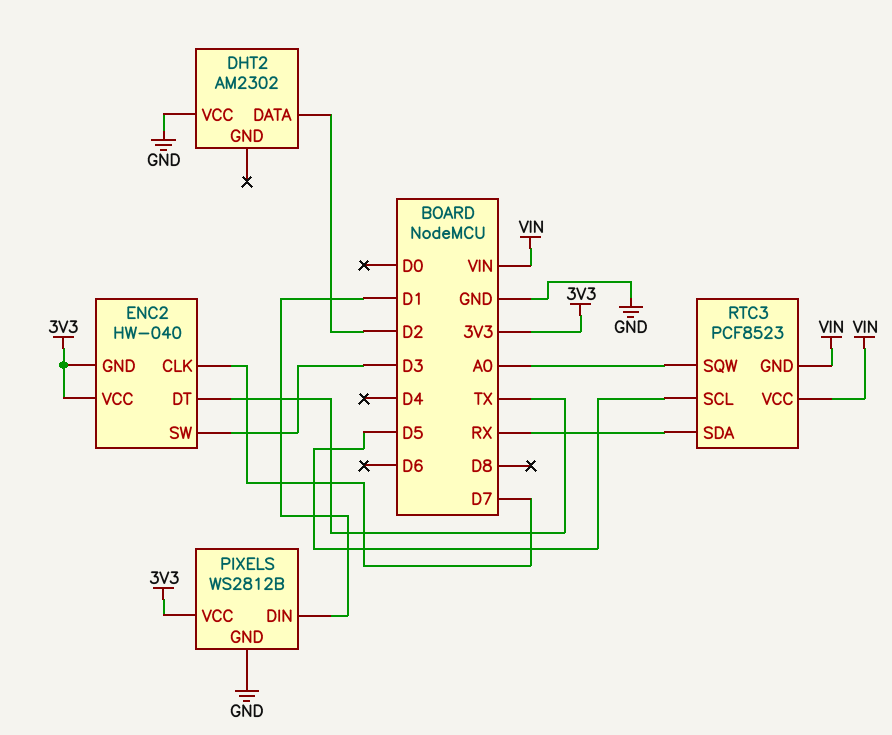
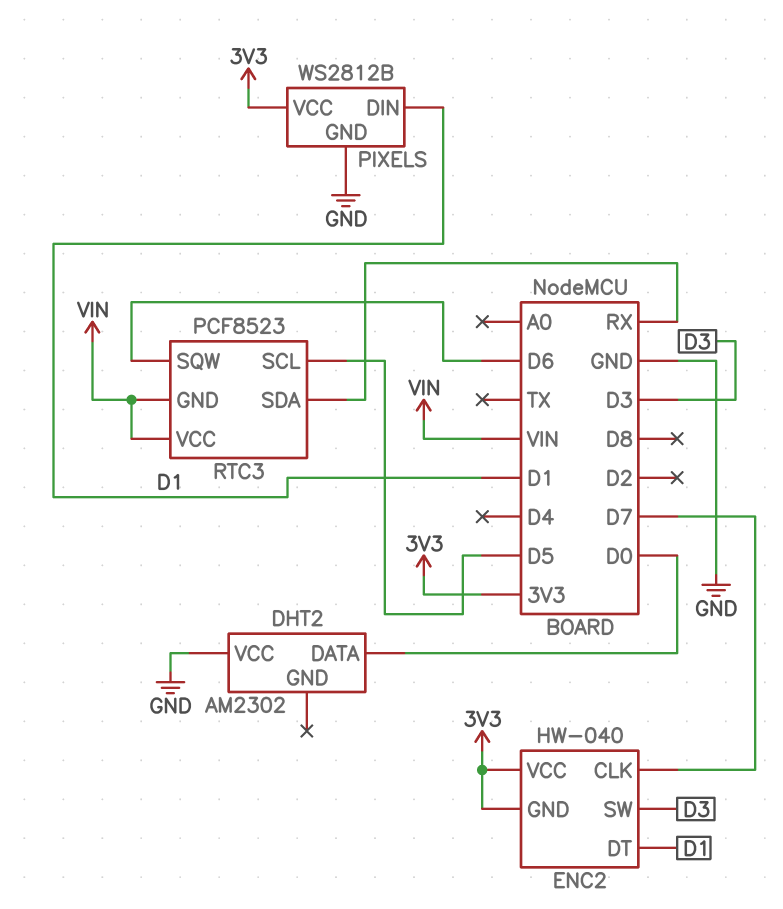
DHT2 pin DATA: D2 -> D0
ENC2 pin DT: TX -> D1
RTC3 pin SQW: A0 -> D6

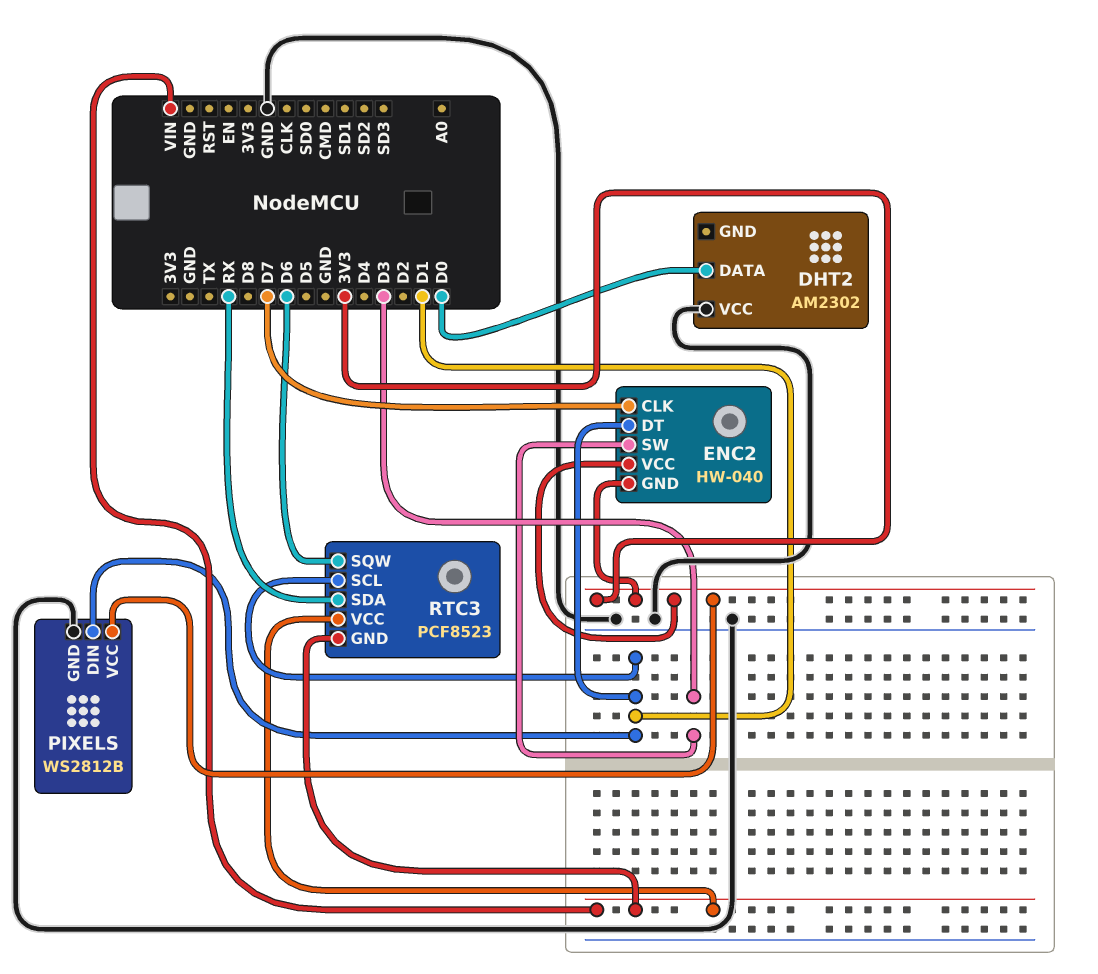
RTC3 pin SCL: D5 -> D1

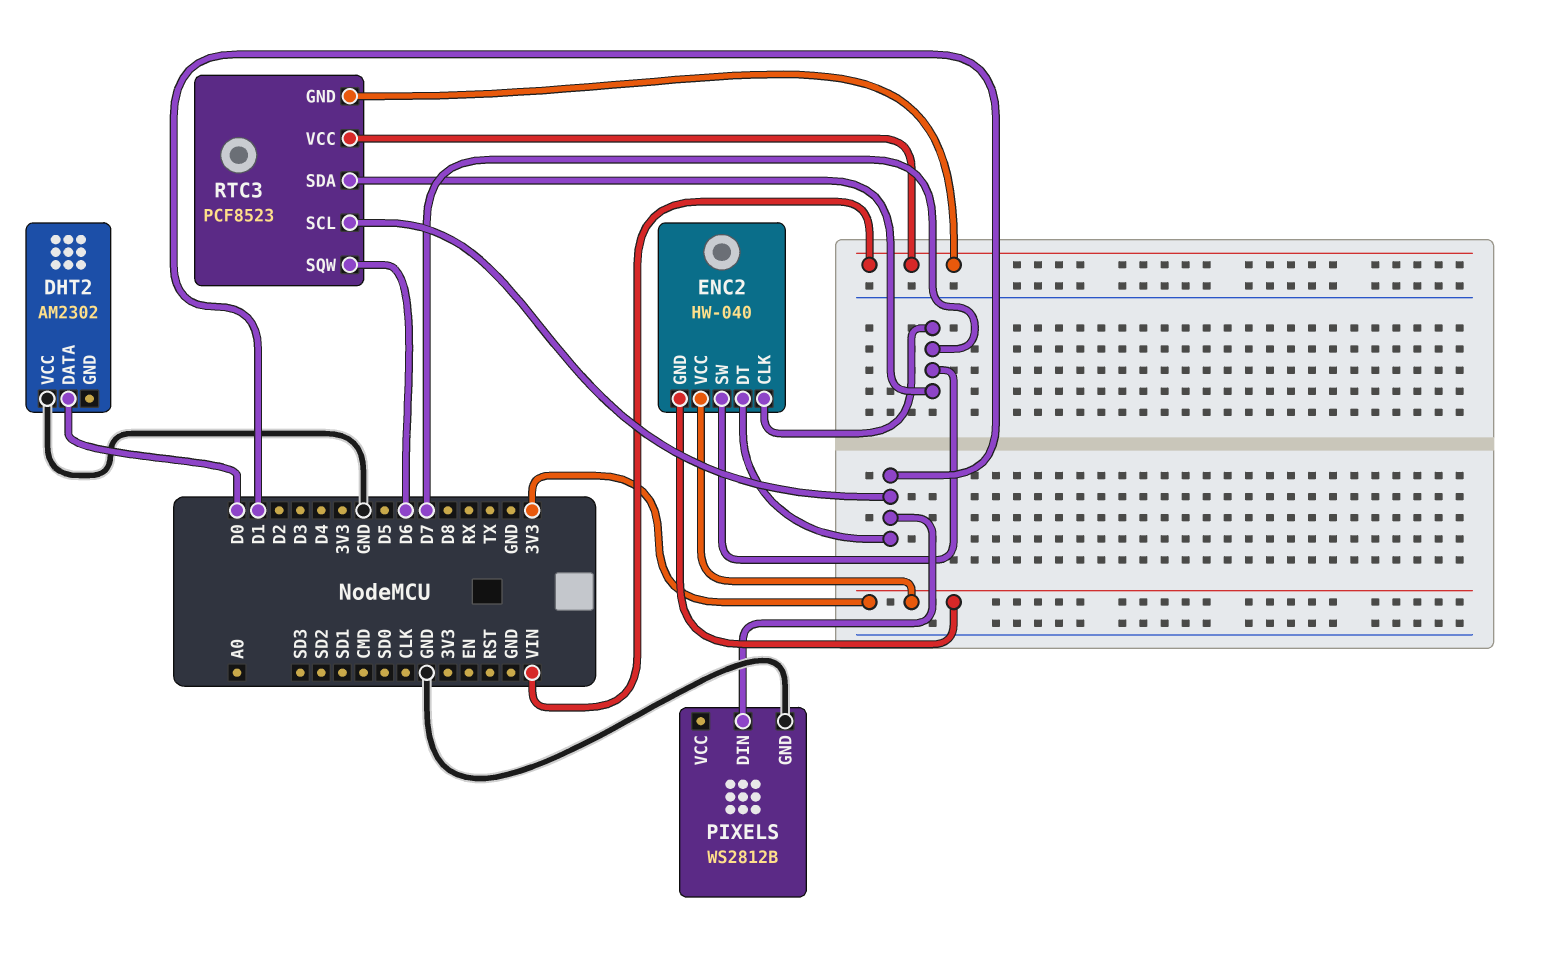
ENC2 pin SW: D3 -> D7
PIXELS pin VCC: 3V3 -> none
RTC3 pin SDA: RX -> D7

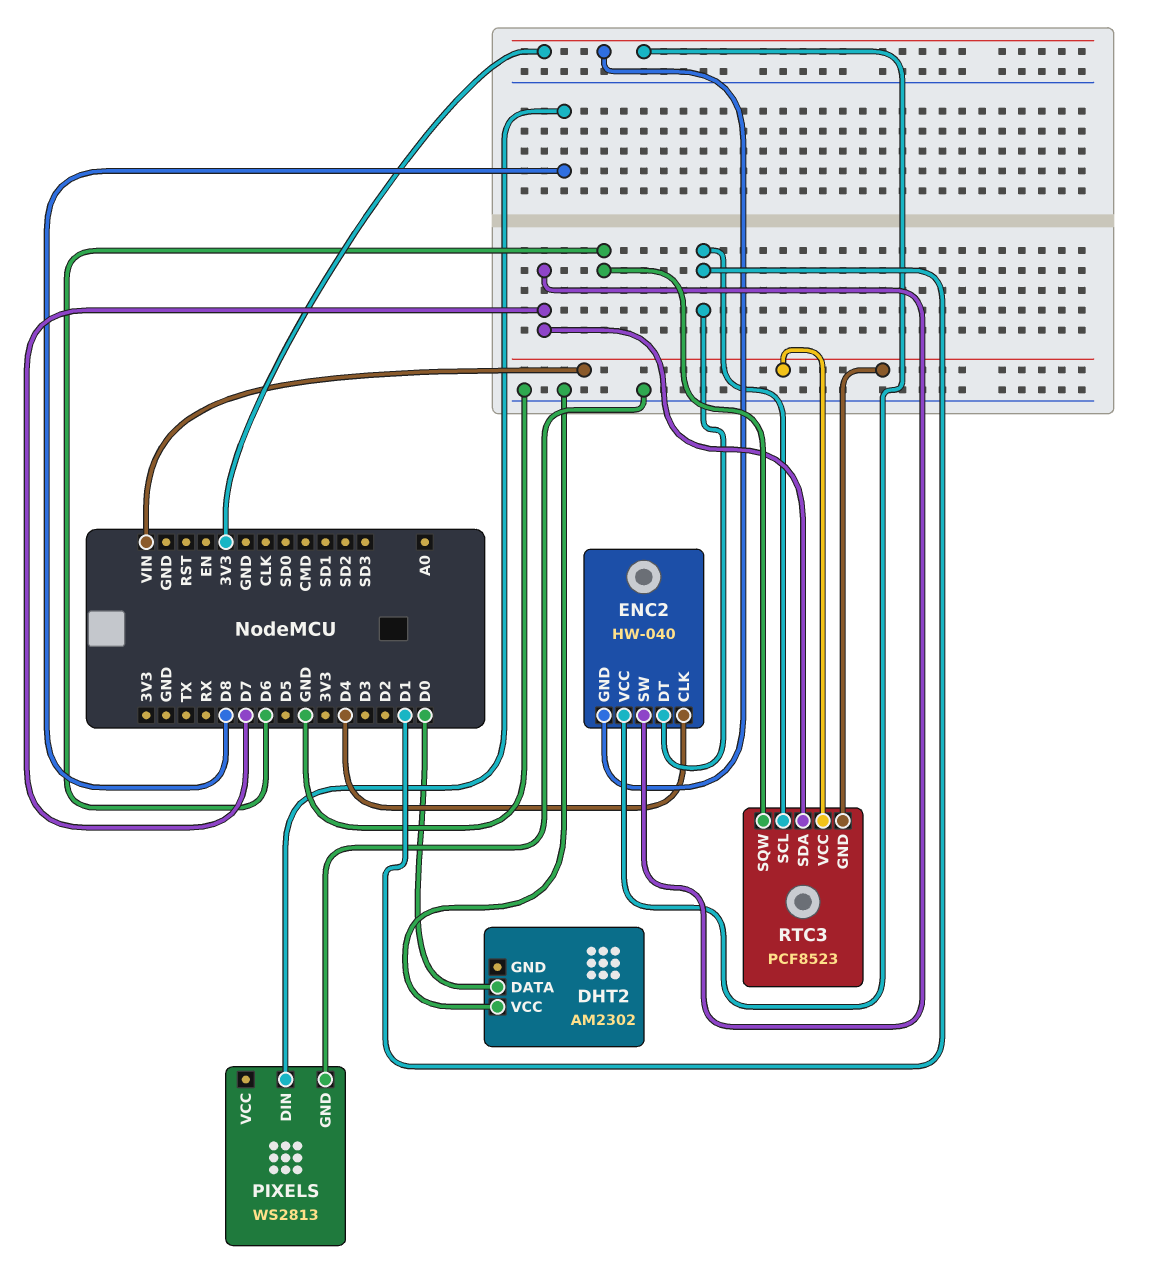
ENC2 pin CLK: D7 -> D4
PIXELS: WS2812B -> WS2813
PIXELS pin DIN: D1 -> D8

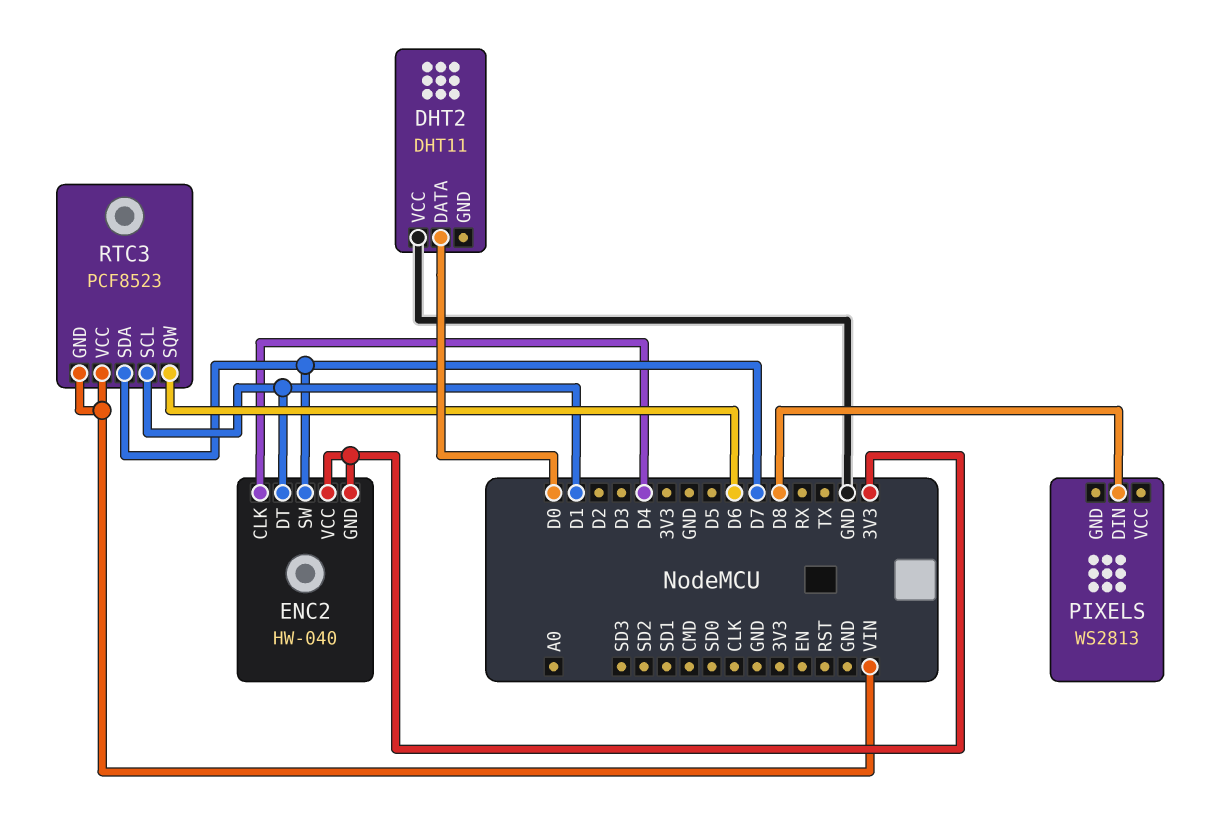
DHT2: AM2302 -> DHT11
PIXELS pin GND: GND -> none

